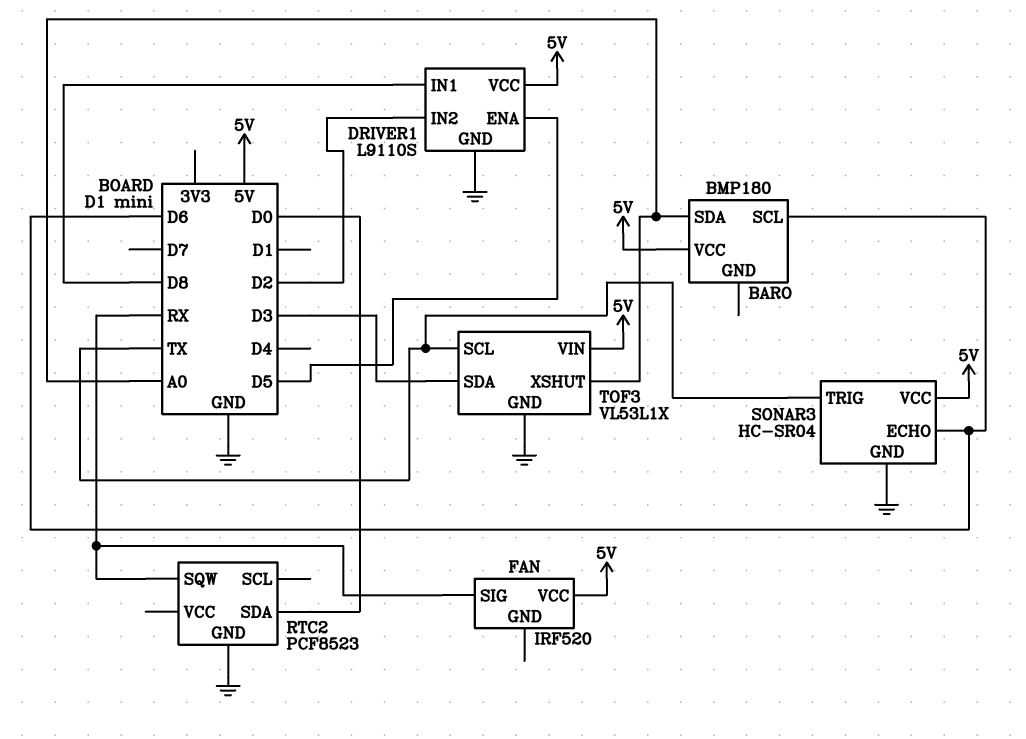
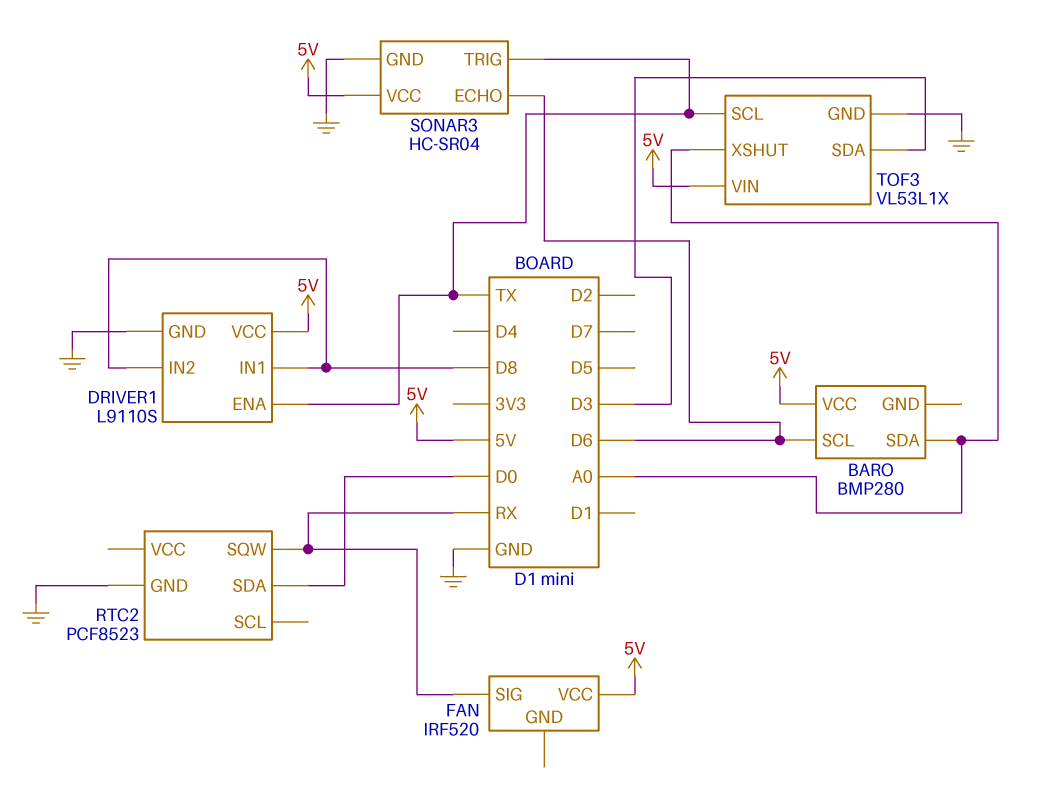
BARO: BMP180 -> BMP280
DRIVER1 pin ENA: D5 -> TX
DRIVER1 pin IN2: D2 -> D8

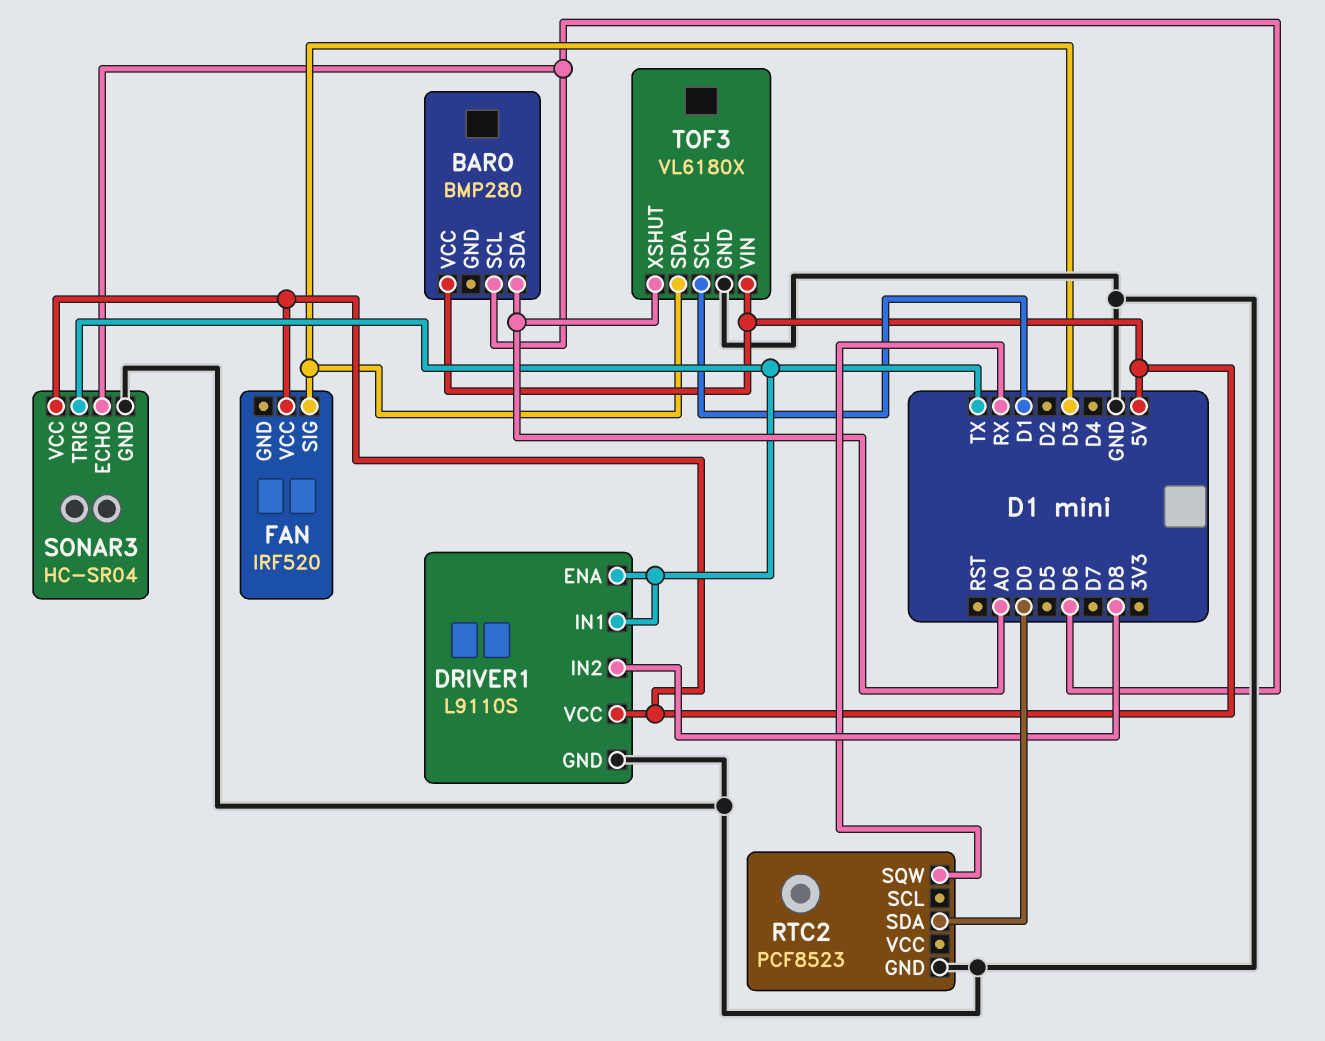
DRIVER1 pin IN1: D8 -> TX
FAN pin SIG: RX -> D3
TOF3: VL53L1X -> VL6180X
TOF3 pin SCL: TX -> D1

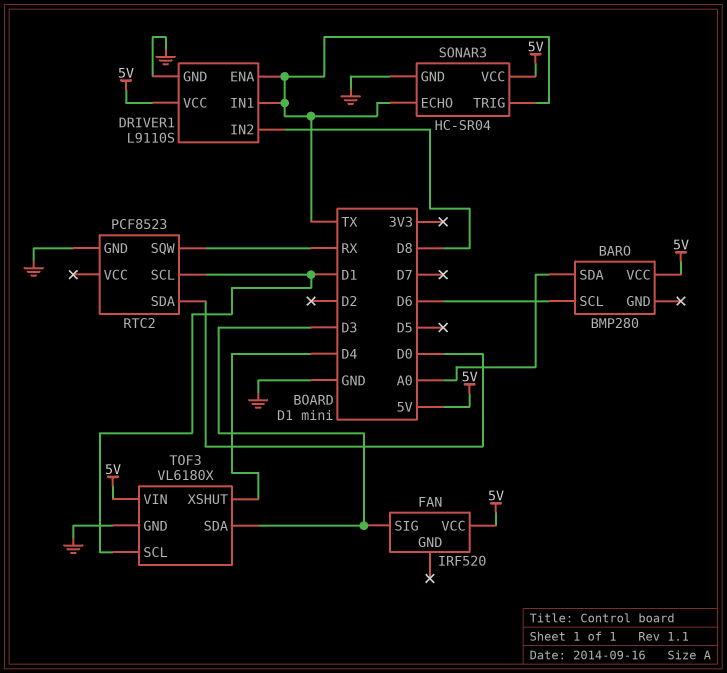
RTC2 pin SCL: none -> D1
SONAR3 pin ECHO: D6 -> TX
TOF3 pin XSHUT: A0 -> D4

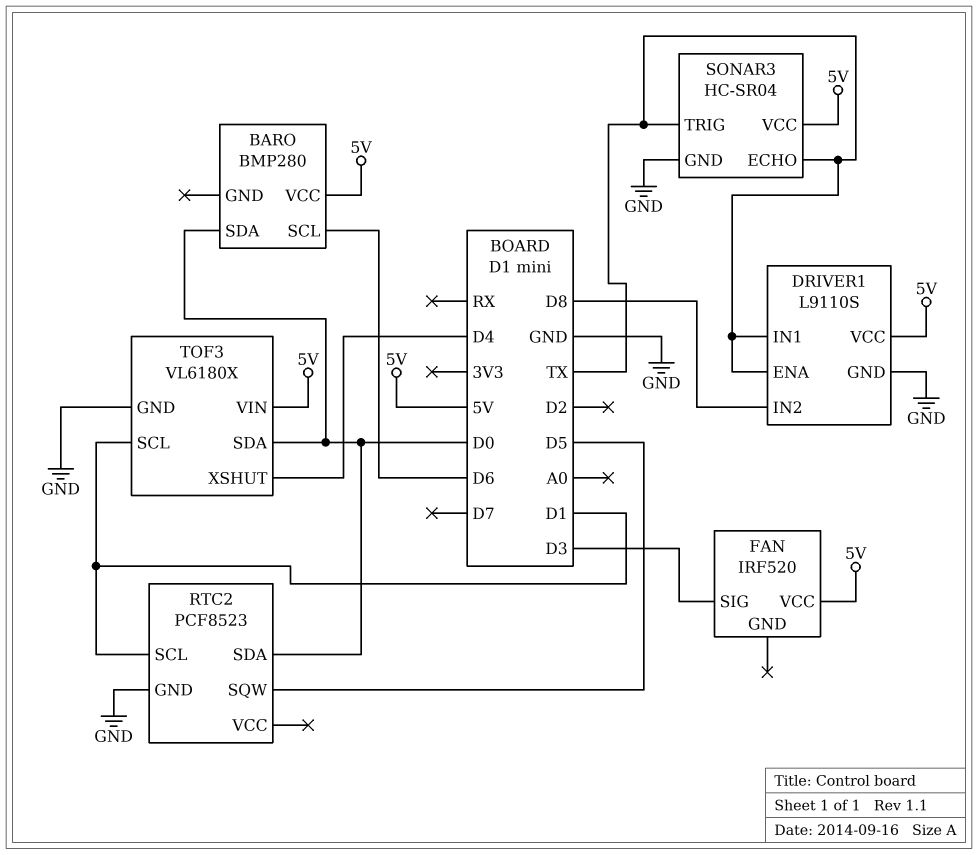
BARO pin SDA: A0 -> D0
RTC2 pin SQW: RX -> D5
TOF3 pin SDA: D3 -> D0

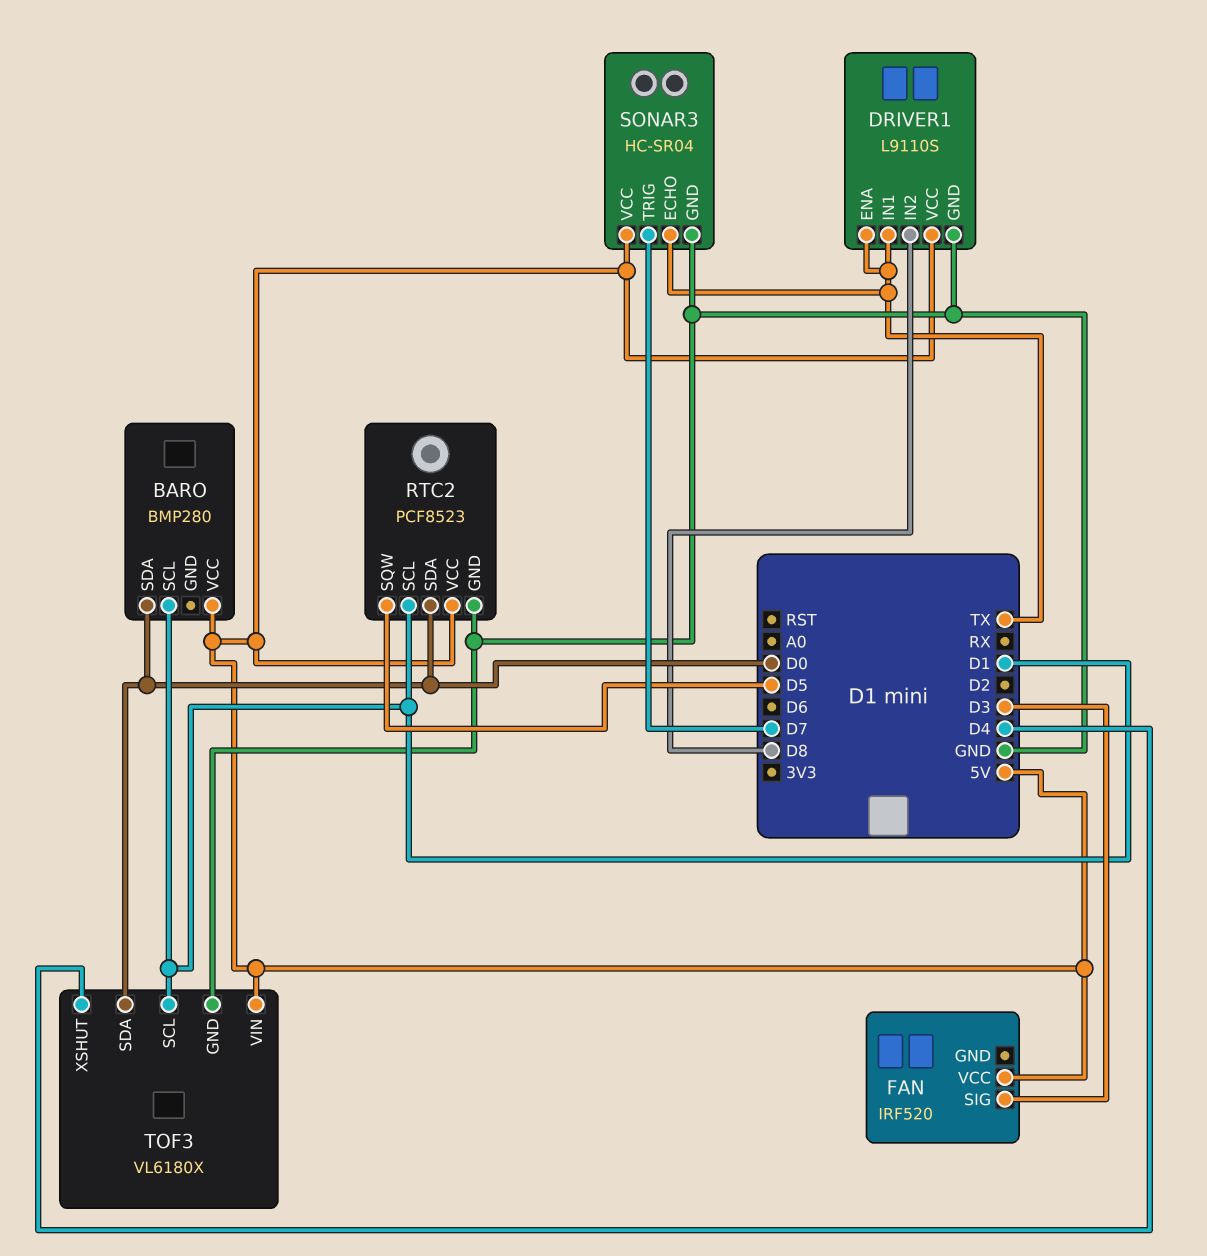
BARO pin SCL: D6 -> D1
RTC2 pin VCC: none -> 5V
SONAR3 pin TRIG: TX -> D7

